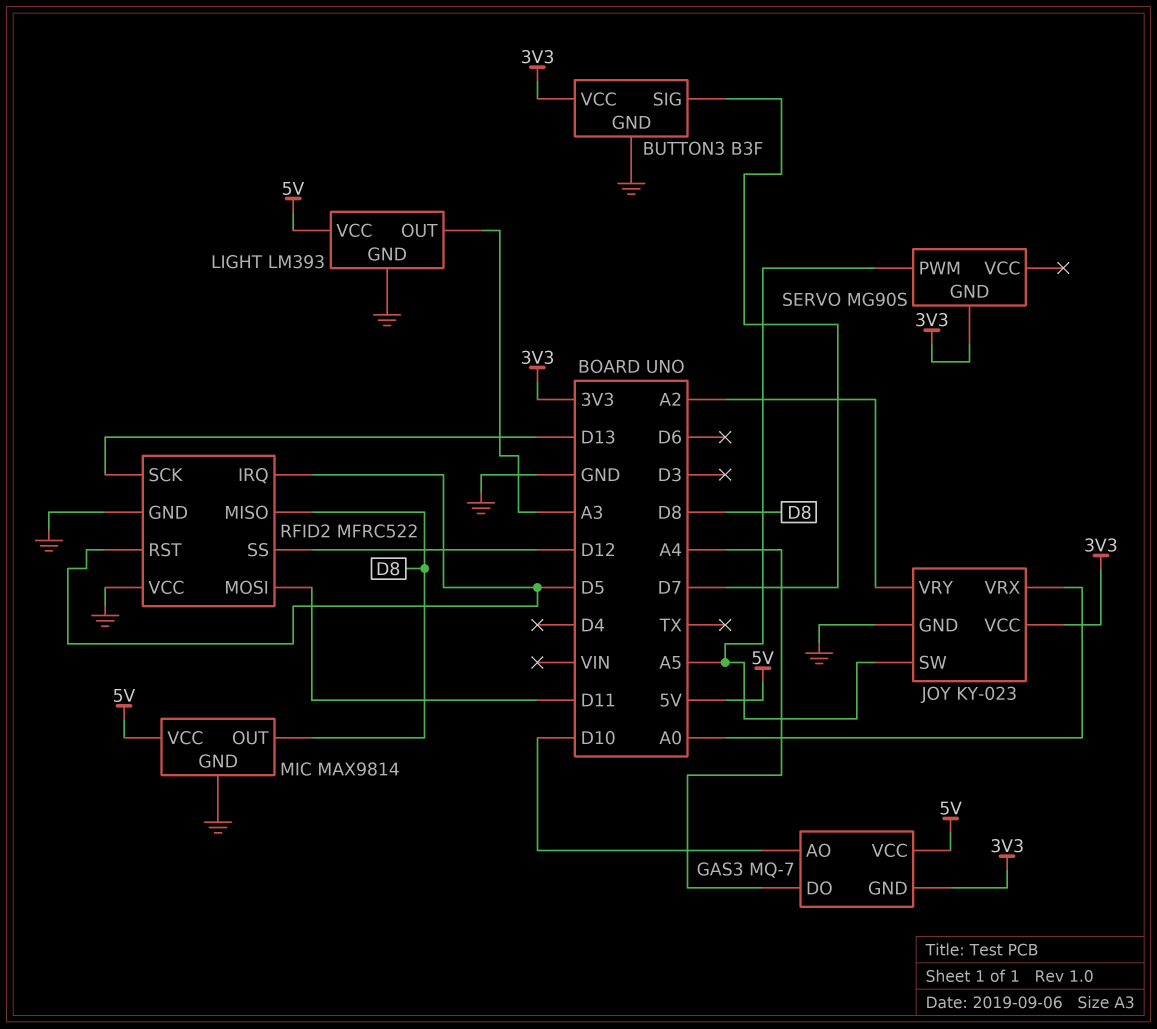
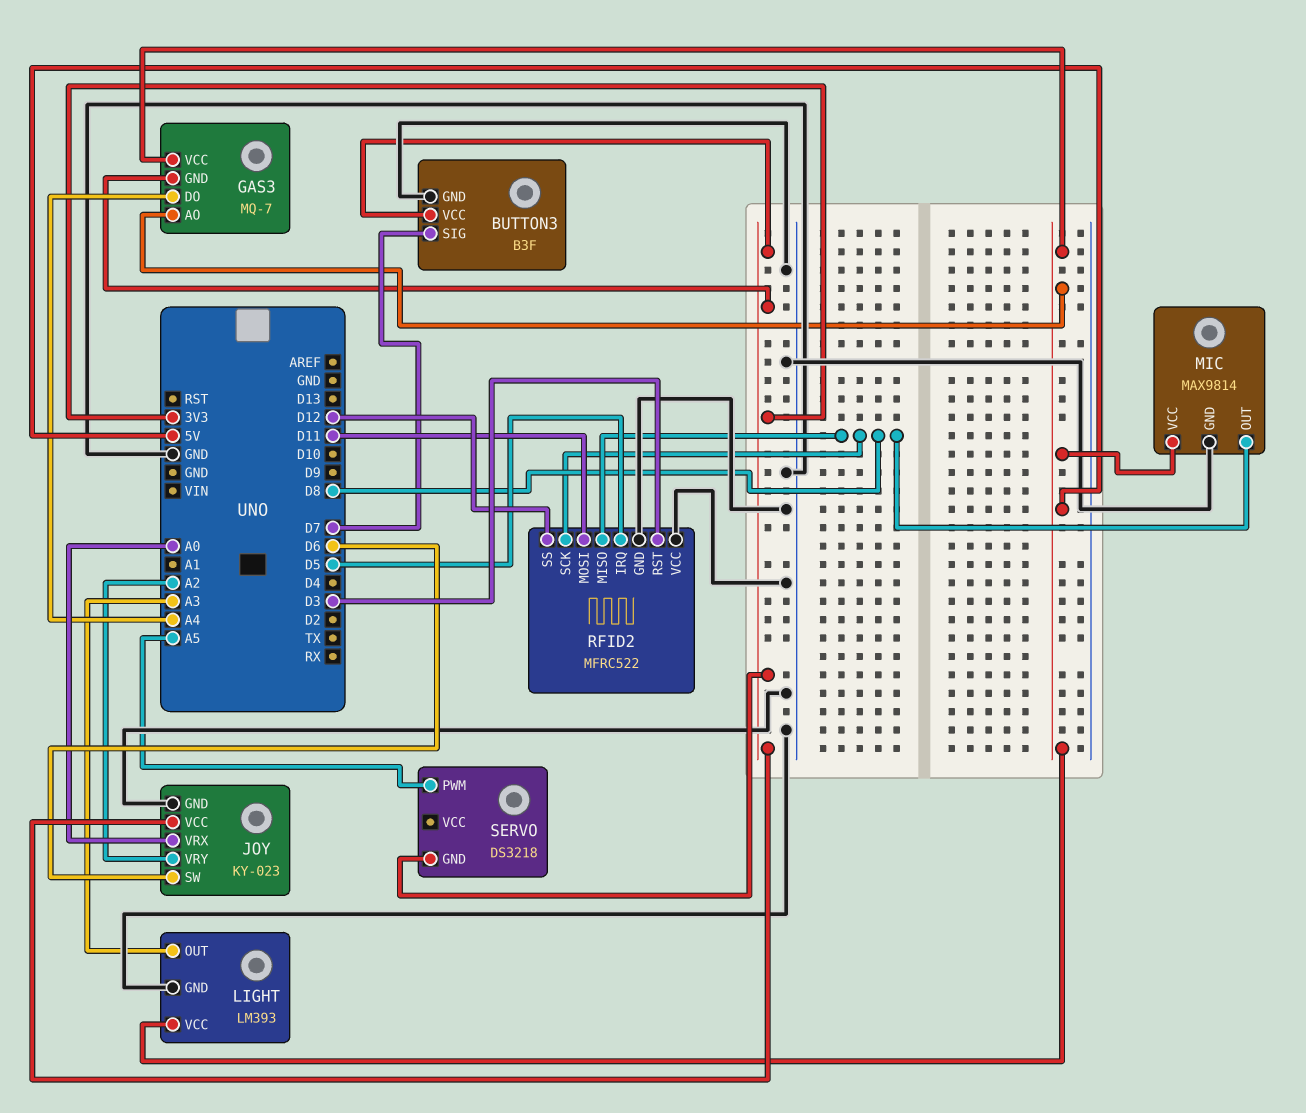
GAS3 pin AO: D10 -> 5V
JOY pin SW: A5 -> D6
RFID2 pin RST: D5 -> D3
RFID2 pin SCK: D13 -> D8
SERVO: MG90S -> DS3218

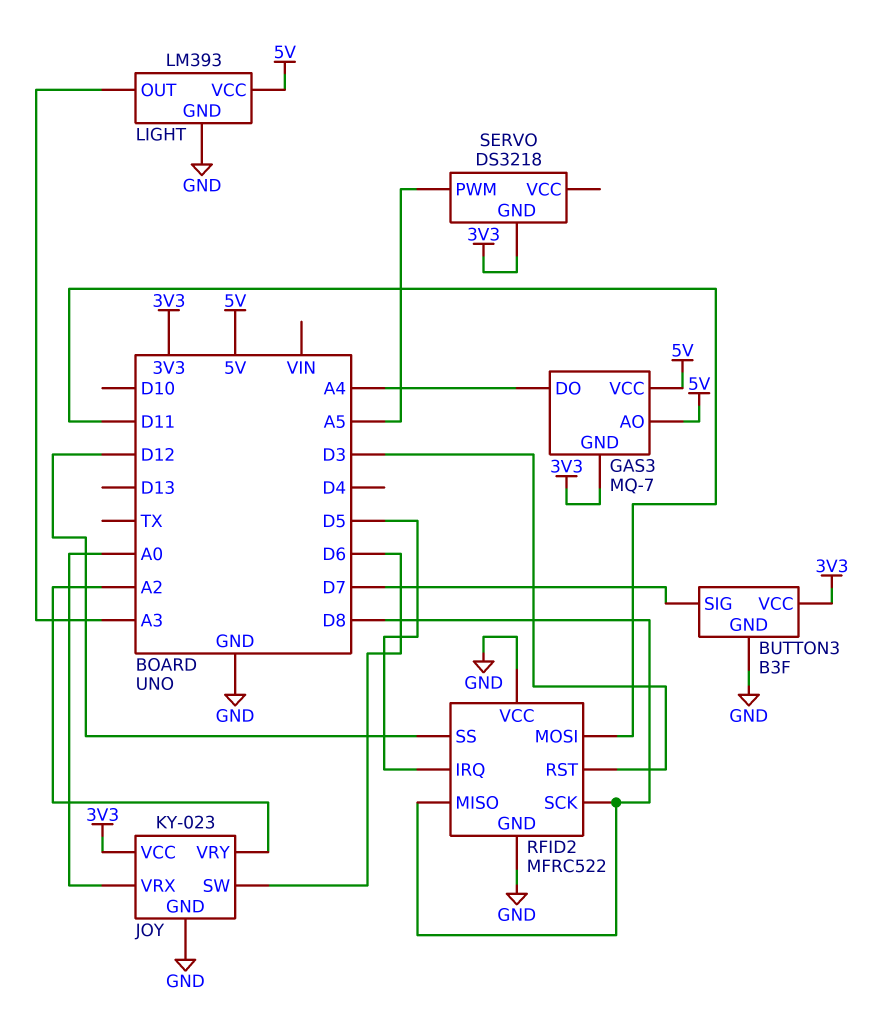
MIC: MAX9814 -> none
MIC pin GND: GND -> none
MIC pin OUT: D8 -> none
MIC pin VCC: 5V -> none

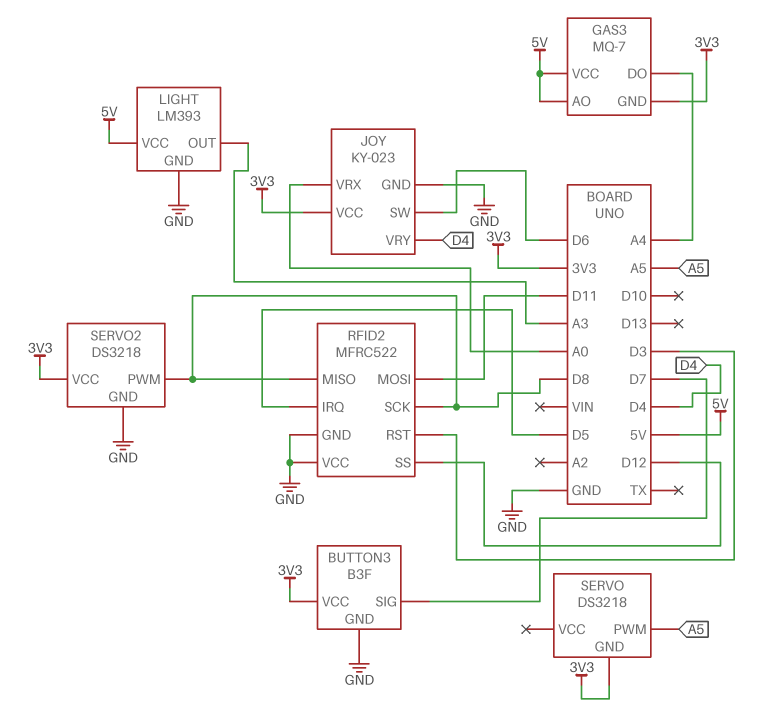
JOY pin VRY: A2 -> D4
SERVO2: none -> DS3218
SERVO2 pin GND: none -> GND
SERVO2 pin PWM: none -> D8
SERVO2 pin VCC: none -> 3V3

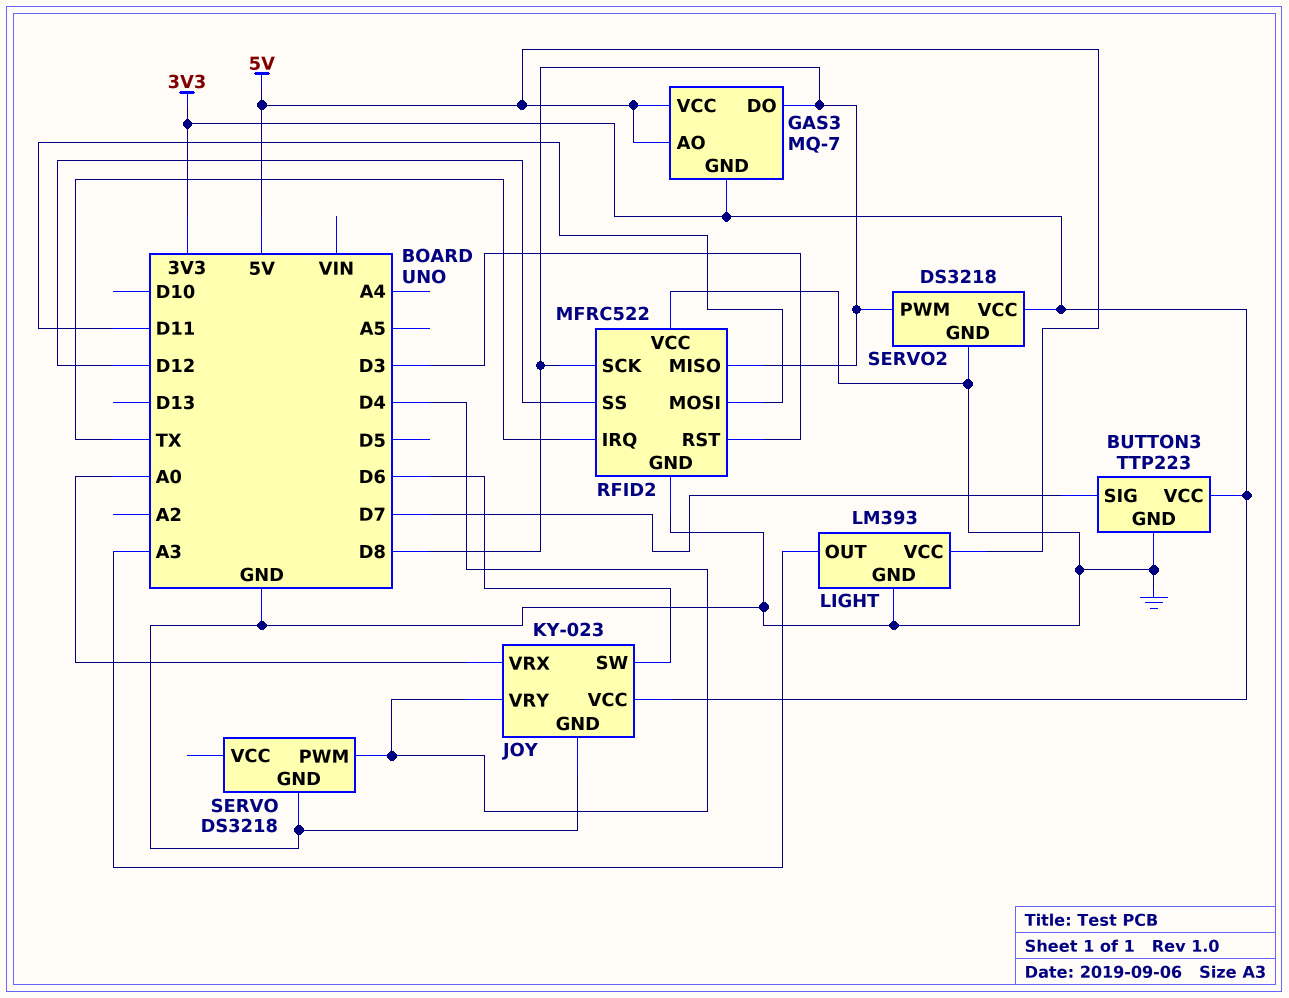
BUTTON3: B3F -> TTP223
GAS3 pin DO: A4 -> D8
RFID2 pin IRQ: D5 -> TX
SERVO pin GND: 3V3 -> GND
SERVO pin PWM: A5 -> D4

